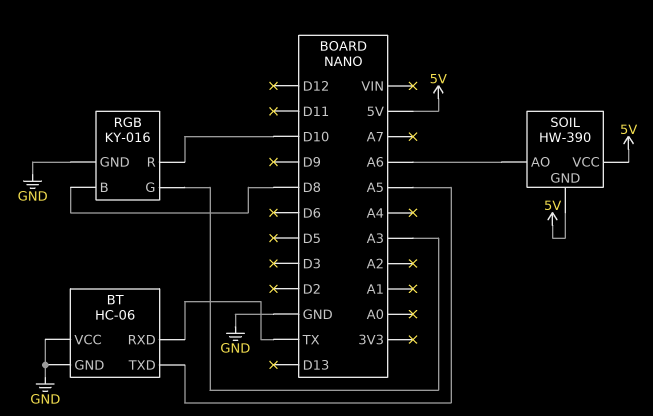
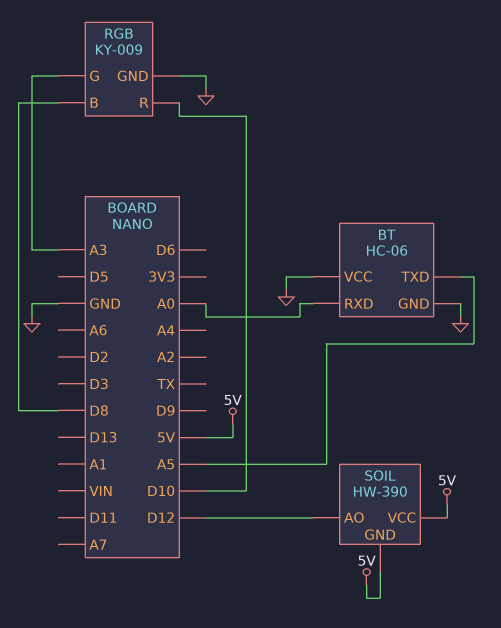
BT pin RXD: TX -> A0
RGB: KY-016 -> KY-009
SOIL pin AO: A6 -> D12

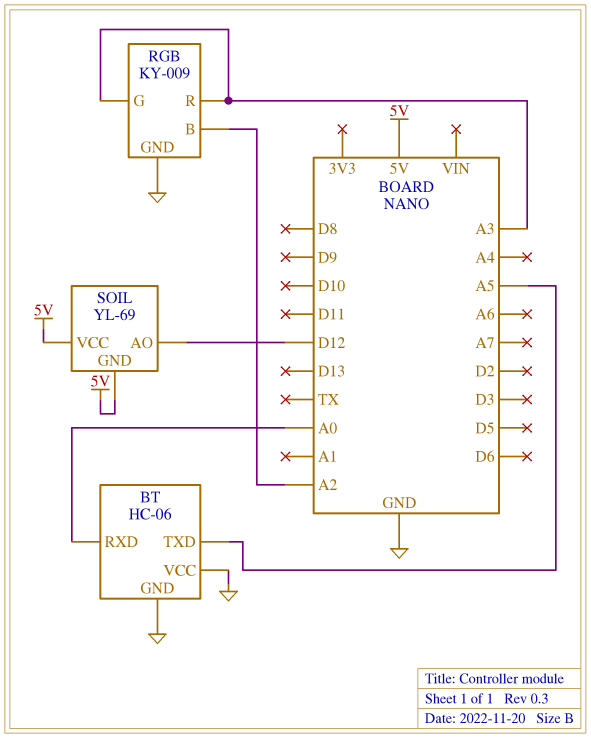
RGB pin B: D8 -> A2
RGB pin R: D10 -> A3
SOIL: HW-390 -> YL-69

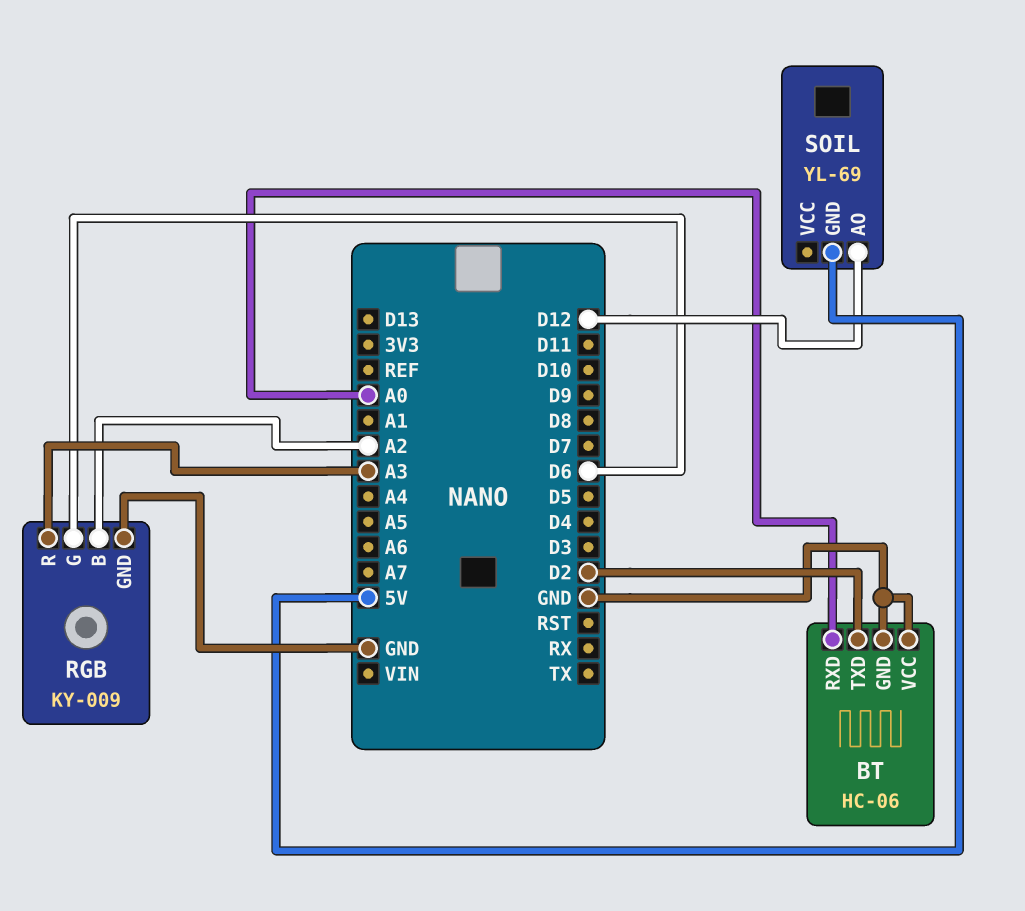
BT pin TXD: A5 -> D2
RGB pin G: A3 -> D6
SOIL pin VCC: 5V -> none

